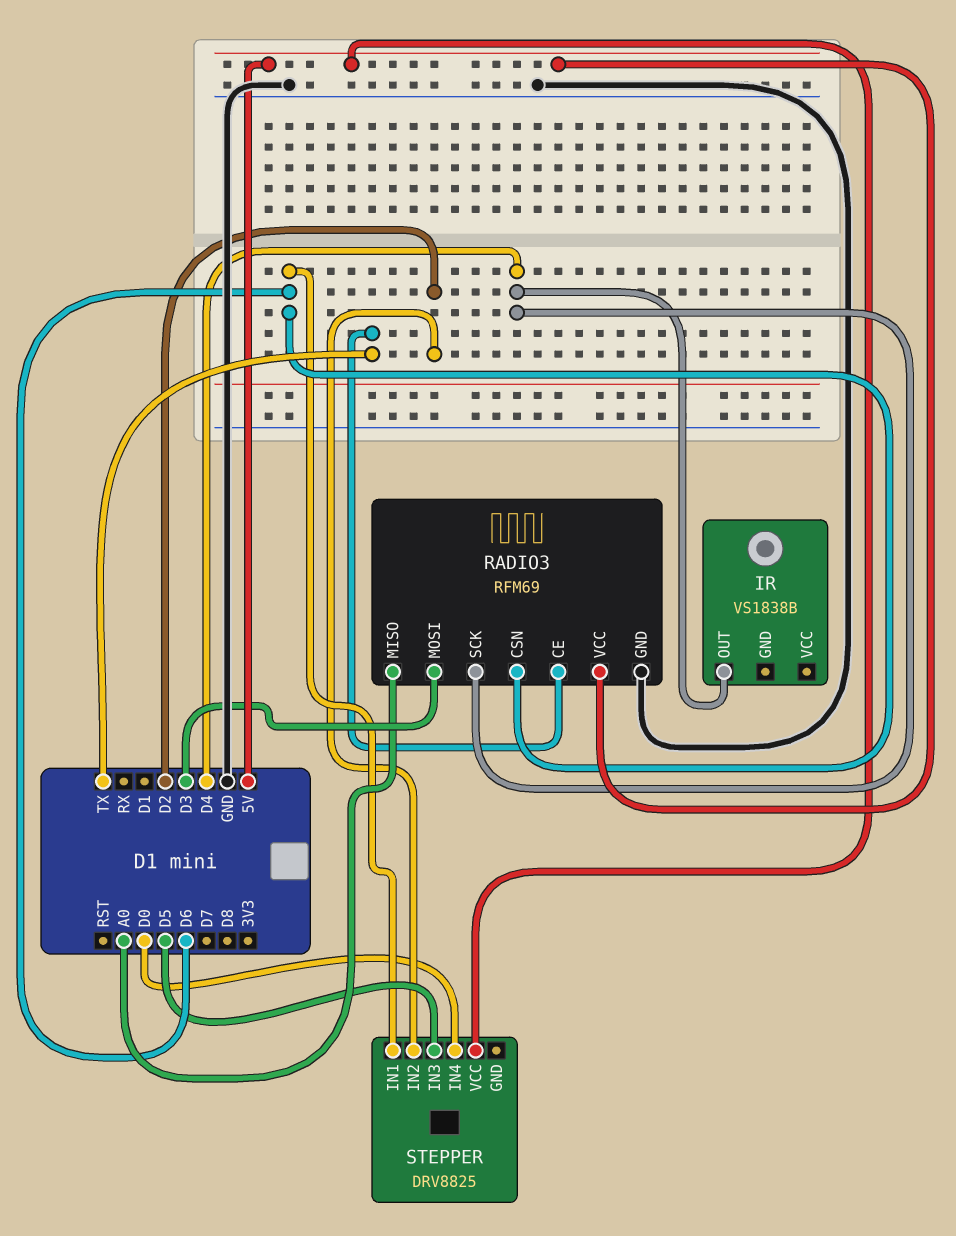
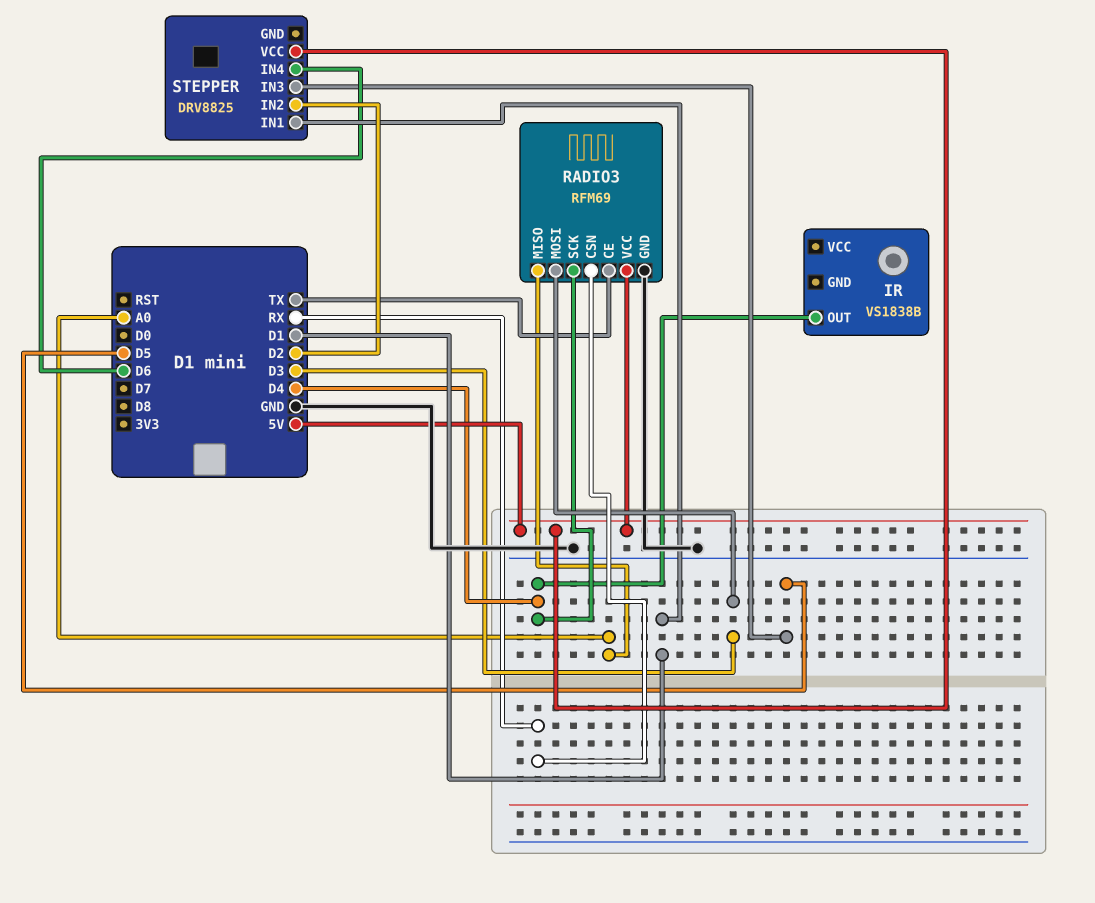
RADIO3 pin CSN: D6 -> RX
STEPPER pin IN1: D6 -> D1
STEPPER pin IN4: D0 -> D6

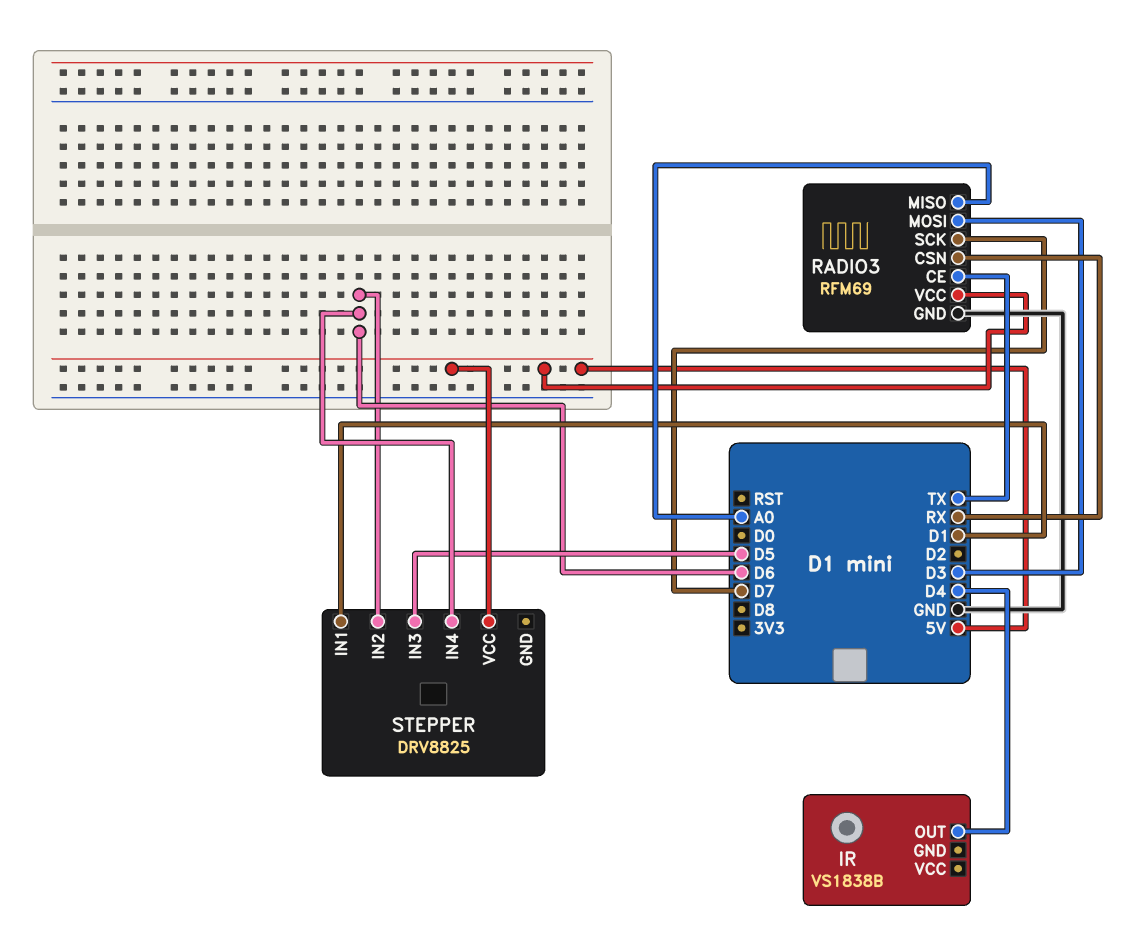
RADIO3 pin SCK: D4 -> D7
STEPPER pin IN2: D2 -> D6

